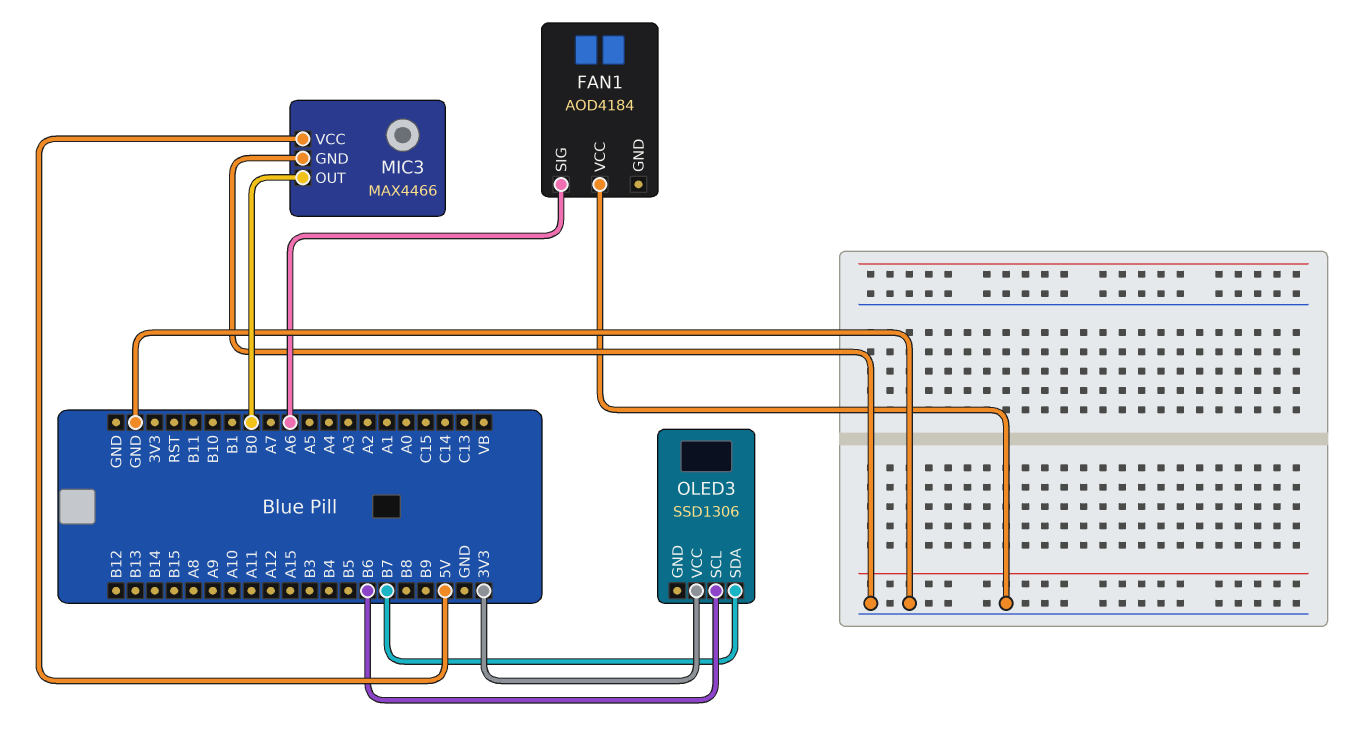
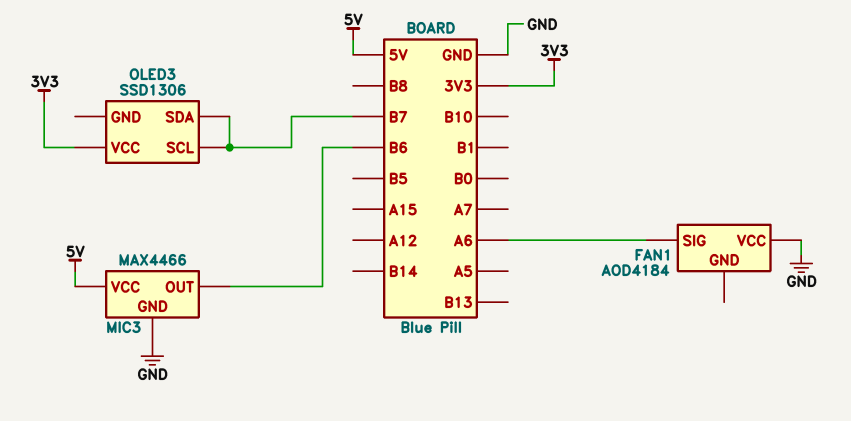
MIC3 pin OUT: B0 -> B6
OLED3 pin SCL: B6 -> B7

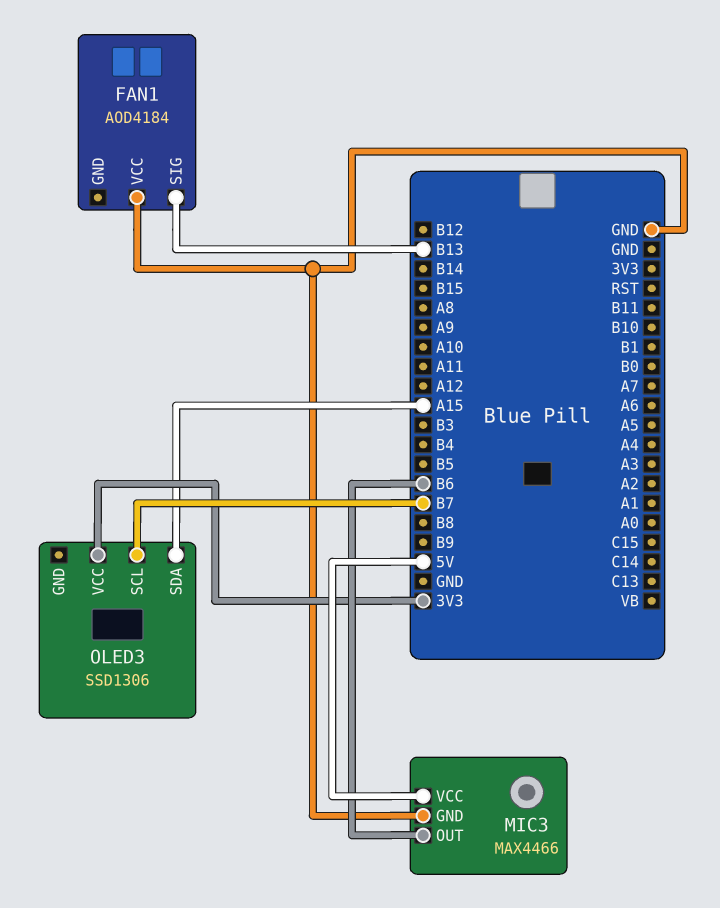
FAN1 pin SIG: A6 -> B13
OLED3 pin SDA: B7 -> A15

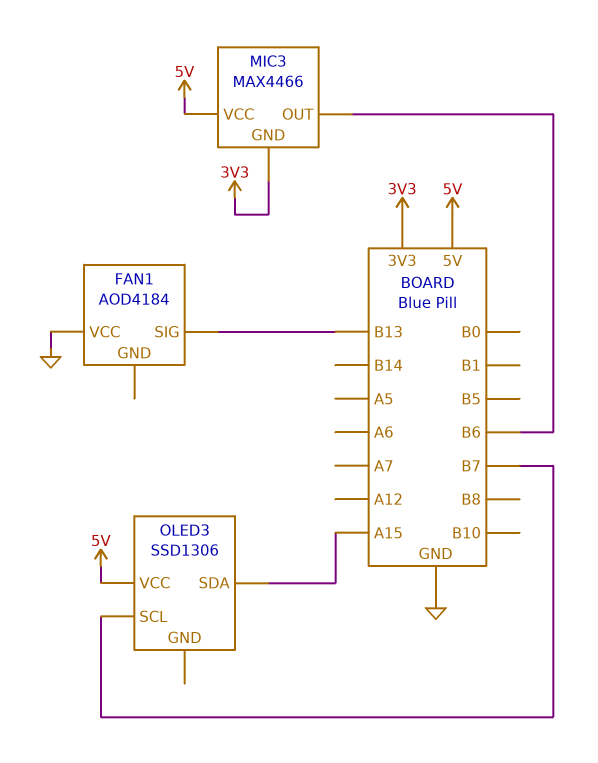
MIC3 pin GND: GND -> 3V3
OLED3 pin VCC: 3V3 -> 5V

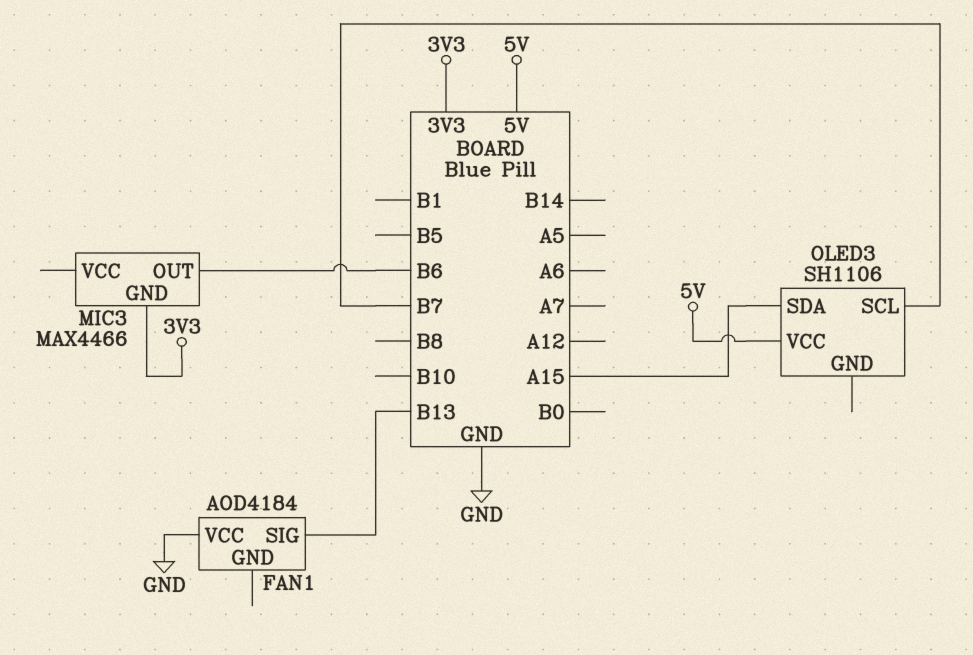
MIC3 pin VCC: 5V -> none
OLED3: SSD1306 -> SH1106

